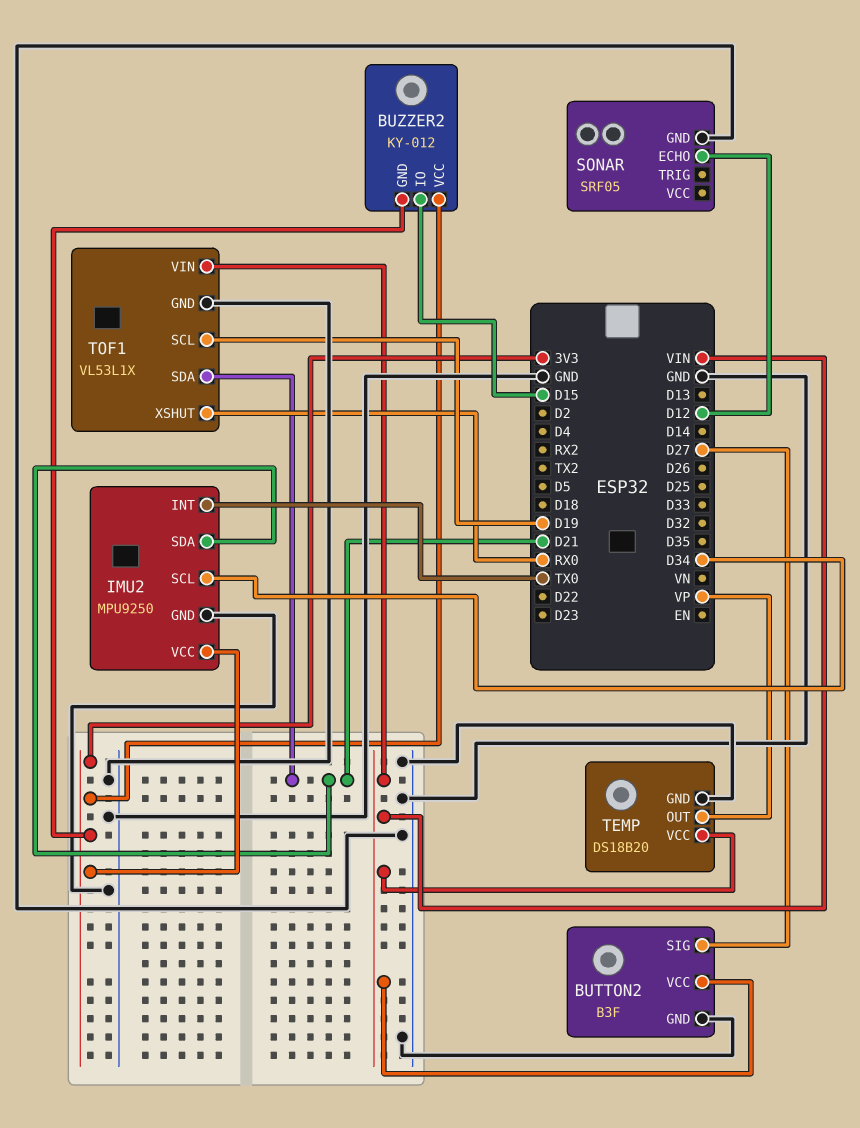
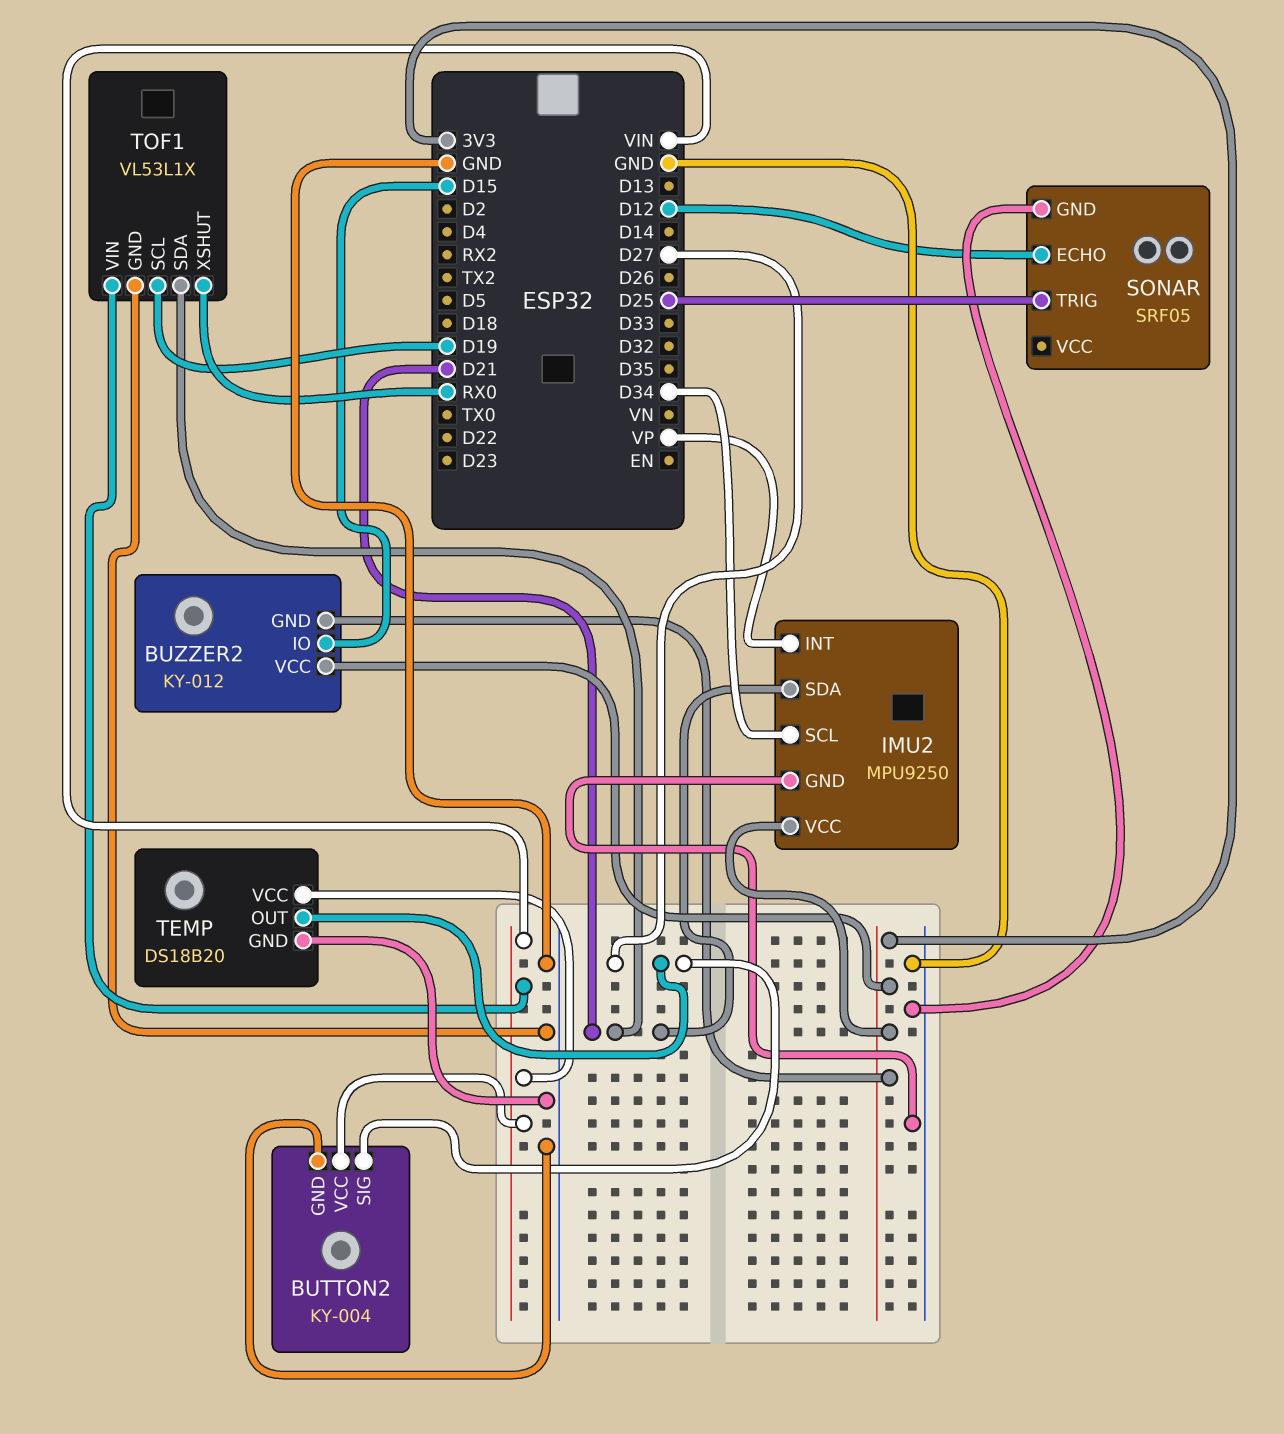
BUTTON2: B3F -> KY-004
IMU2 pin INT: TX0 -> VP
SONAR pin TRIG: none -> D25
TEMP pin OUT: VP -> D27

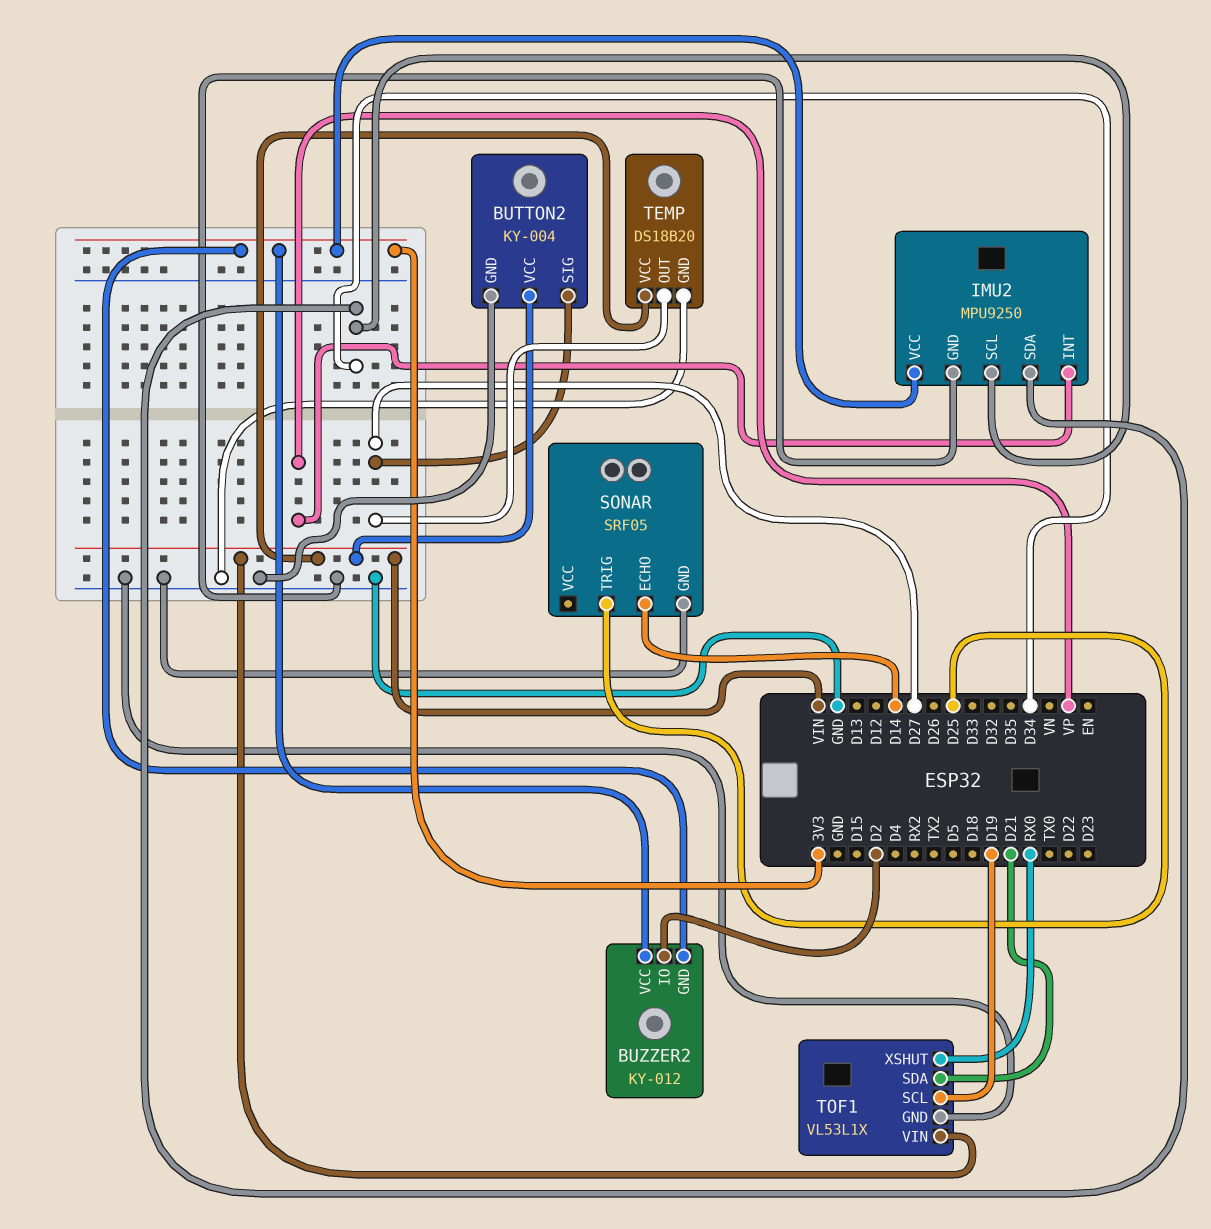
BUZZER2 pin IO: D15 -> D2
IMU2 pin SDA: D21 -> D34
SONAR pin ECHO: D12 -> D14

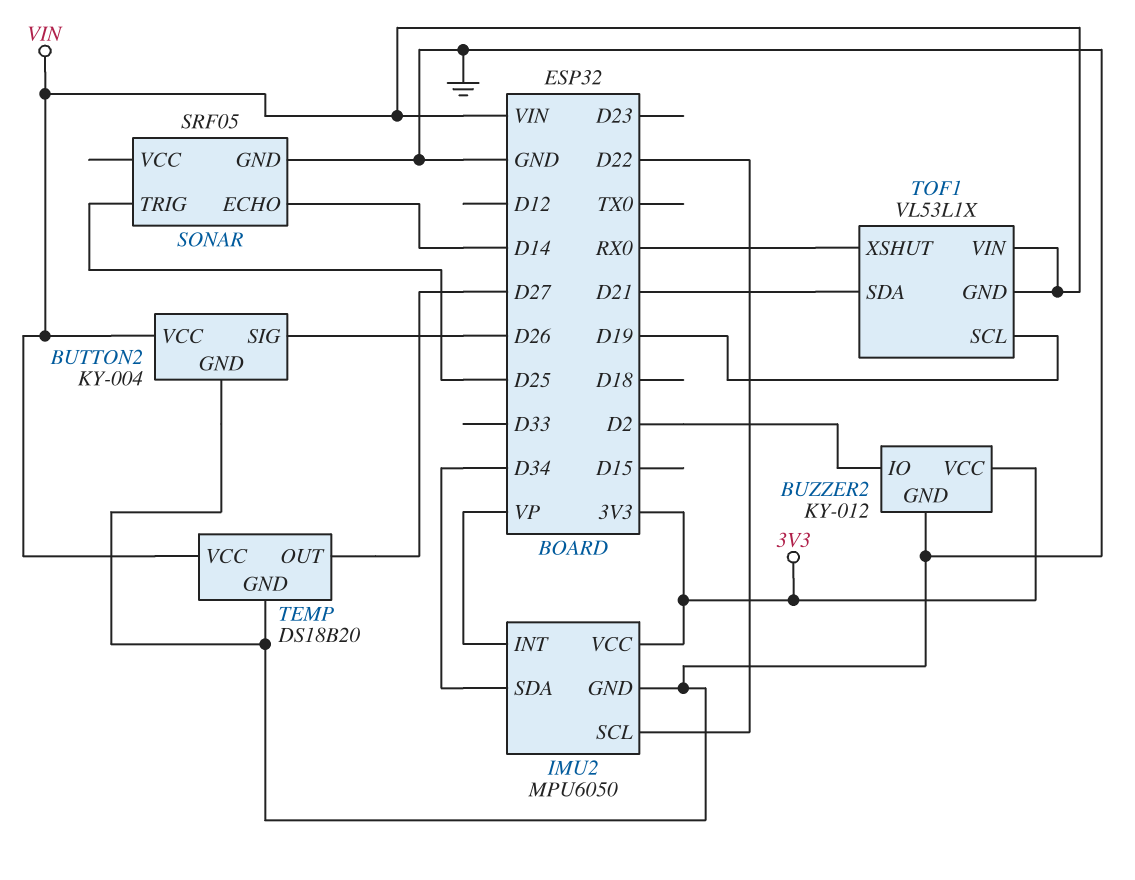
BUTTON2 pin SIG: D27 -> D26
BUZZER2 pin GND: 3V3 -> GND
IMU2: MPU9250 -> MPU6050
IMU2 pin SCL: D34 -> D22
TOF1 pin GND: GND -> VIN

